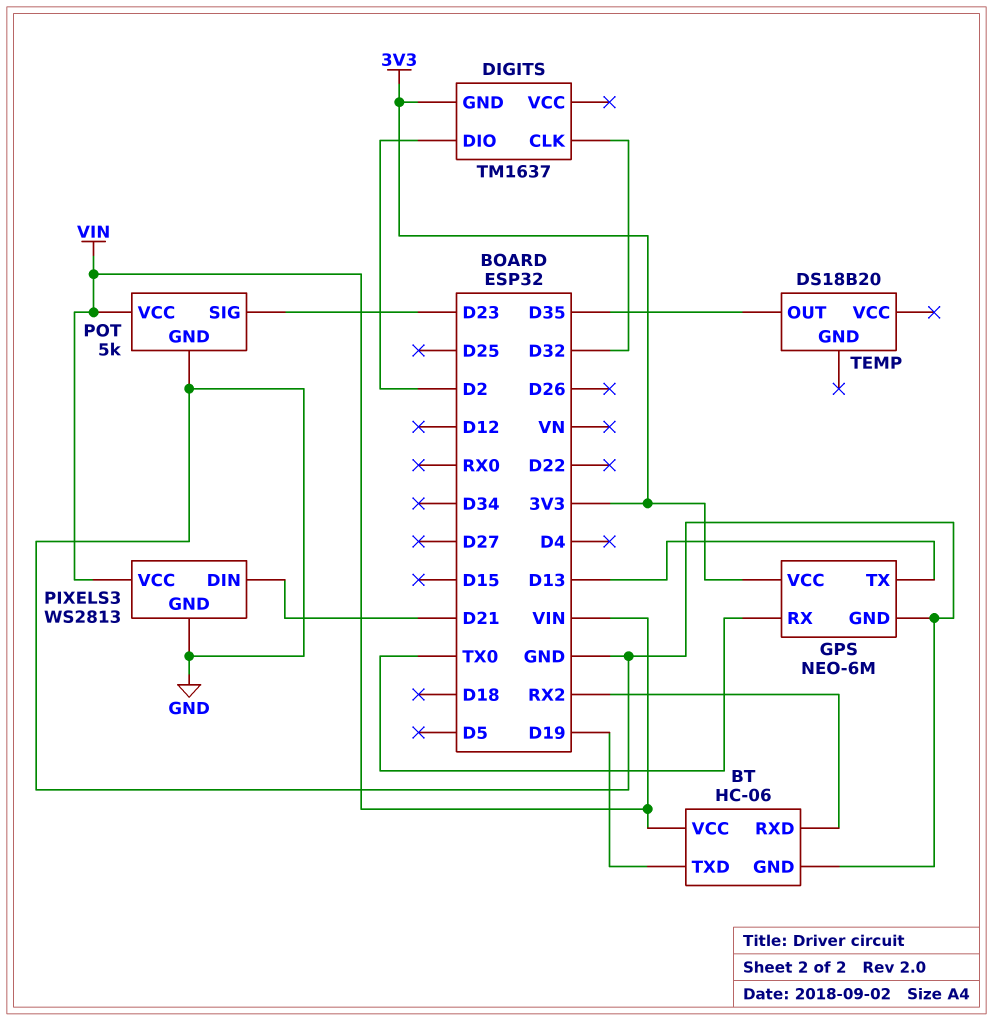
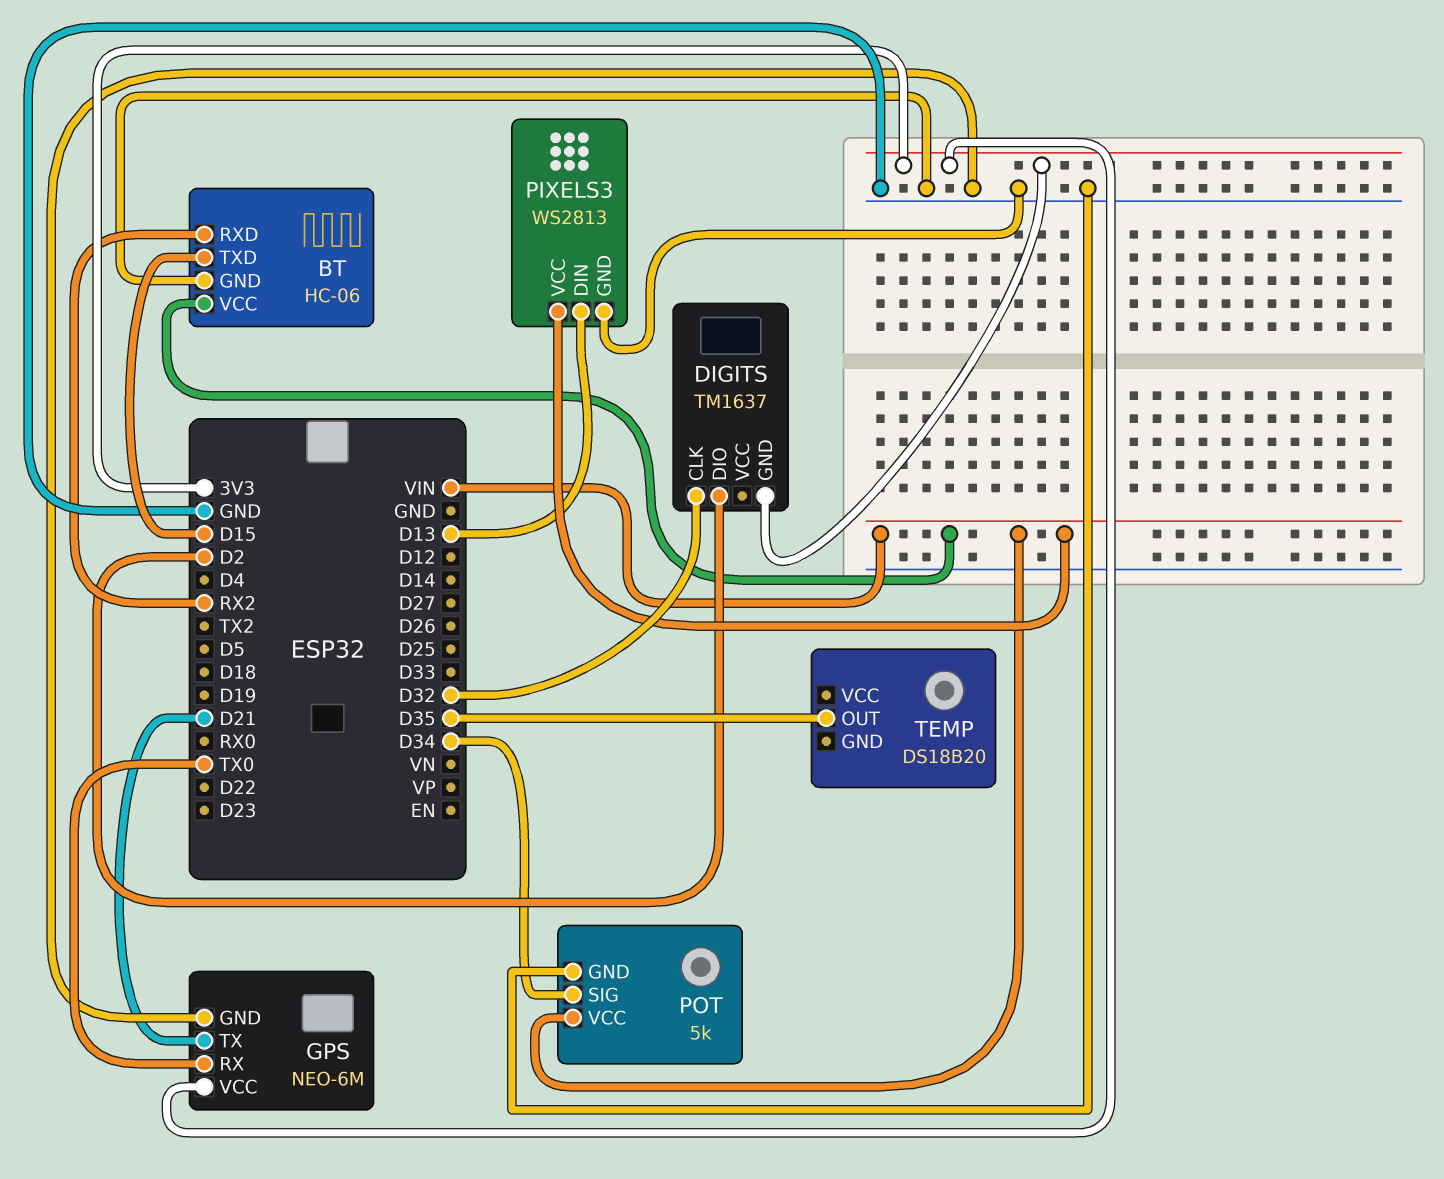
BT pin TXD: D19 -> D15
GPS pin TX: D13 -> D21
PIXELS3 pin DIN: D21 -> D13
POT pin SIG: D23 -> D34

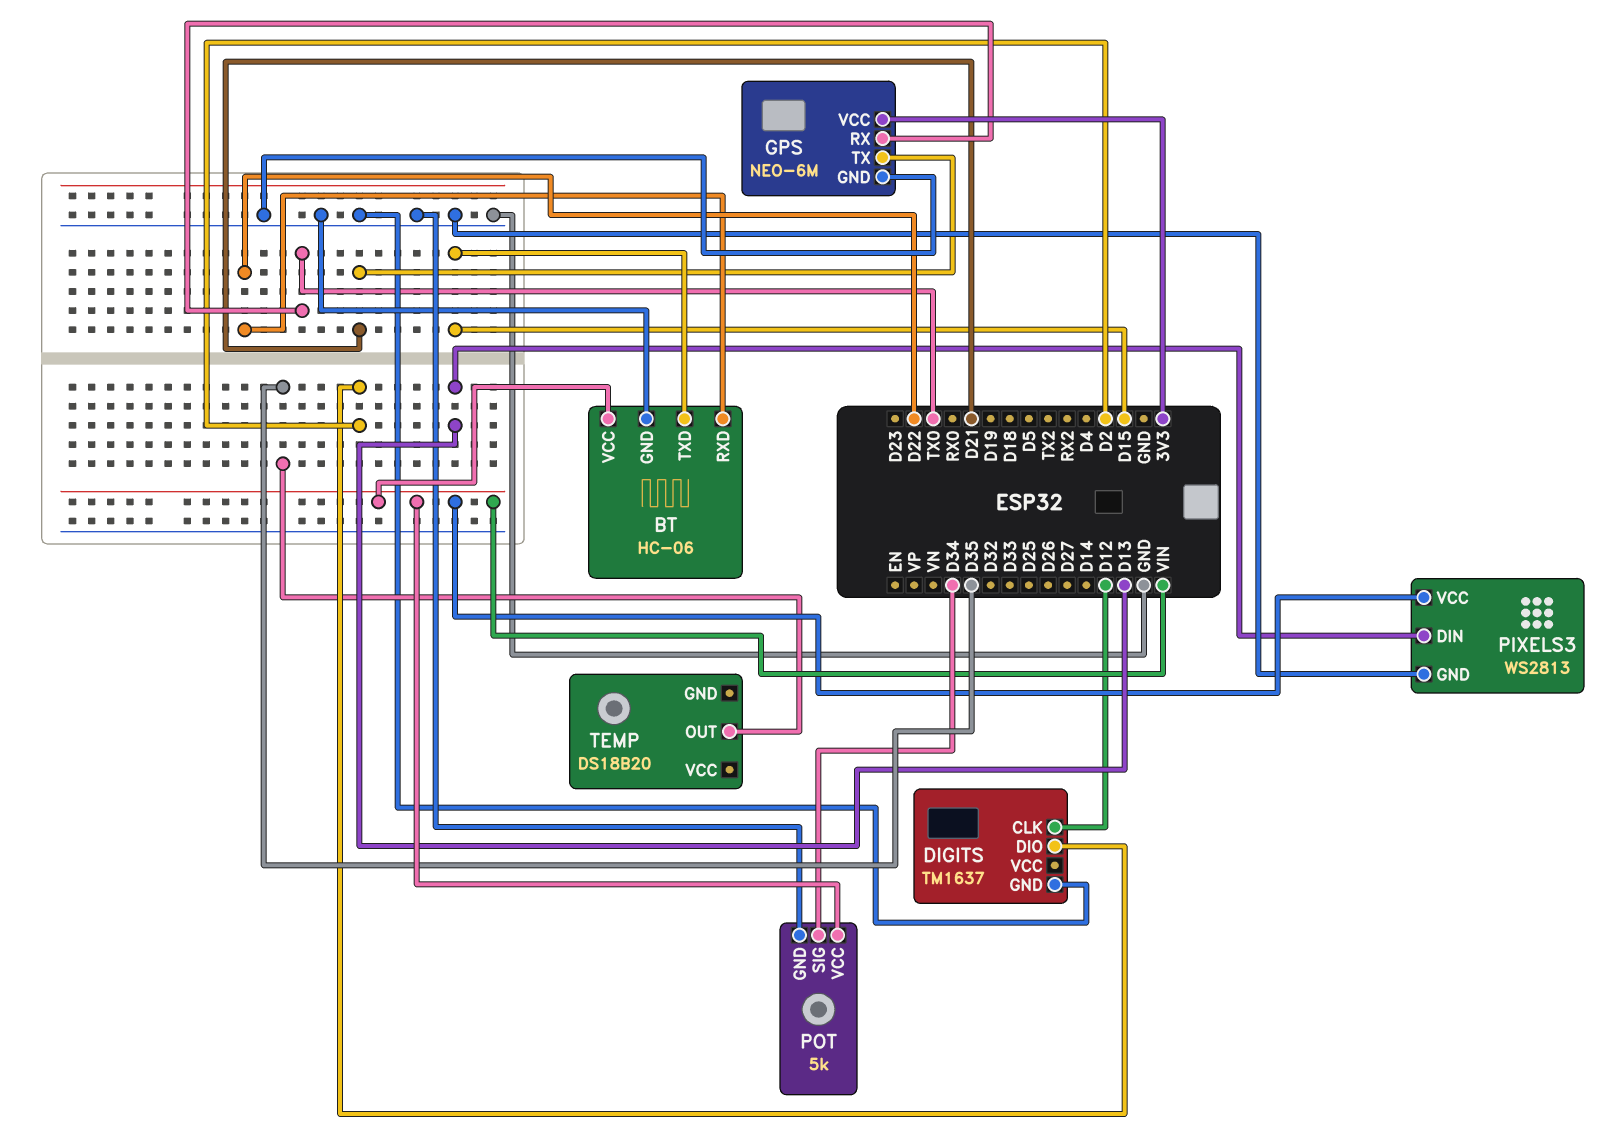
BT pin RXD: RX2 -> D22
DIGITS pin CLK: D32 -> D12
DIGITS pin GND: 3V3 -> GND

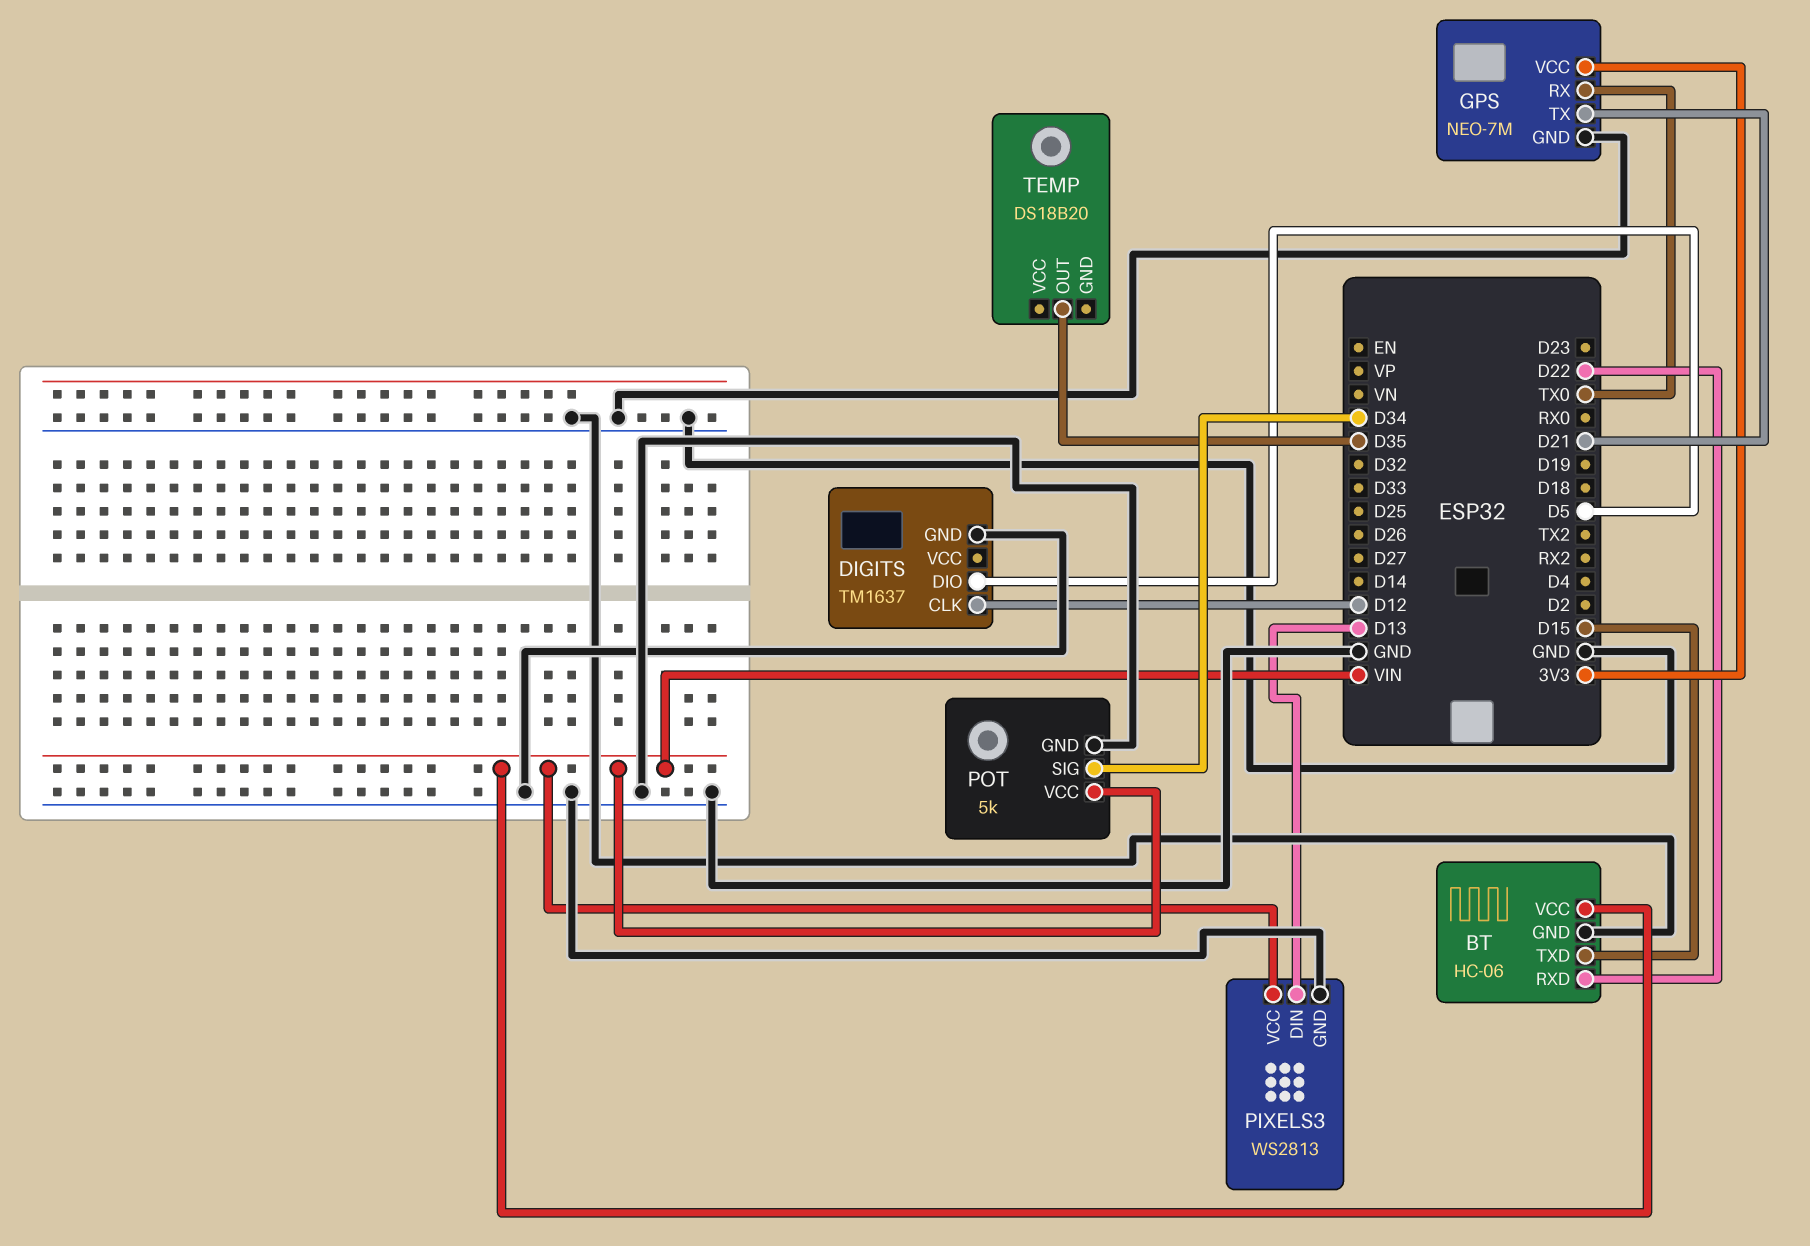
DIGITS pin DIO: D2 -> D5
GPS: NEO-6M -> NEO-7M

